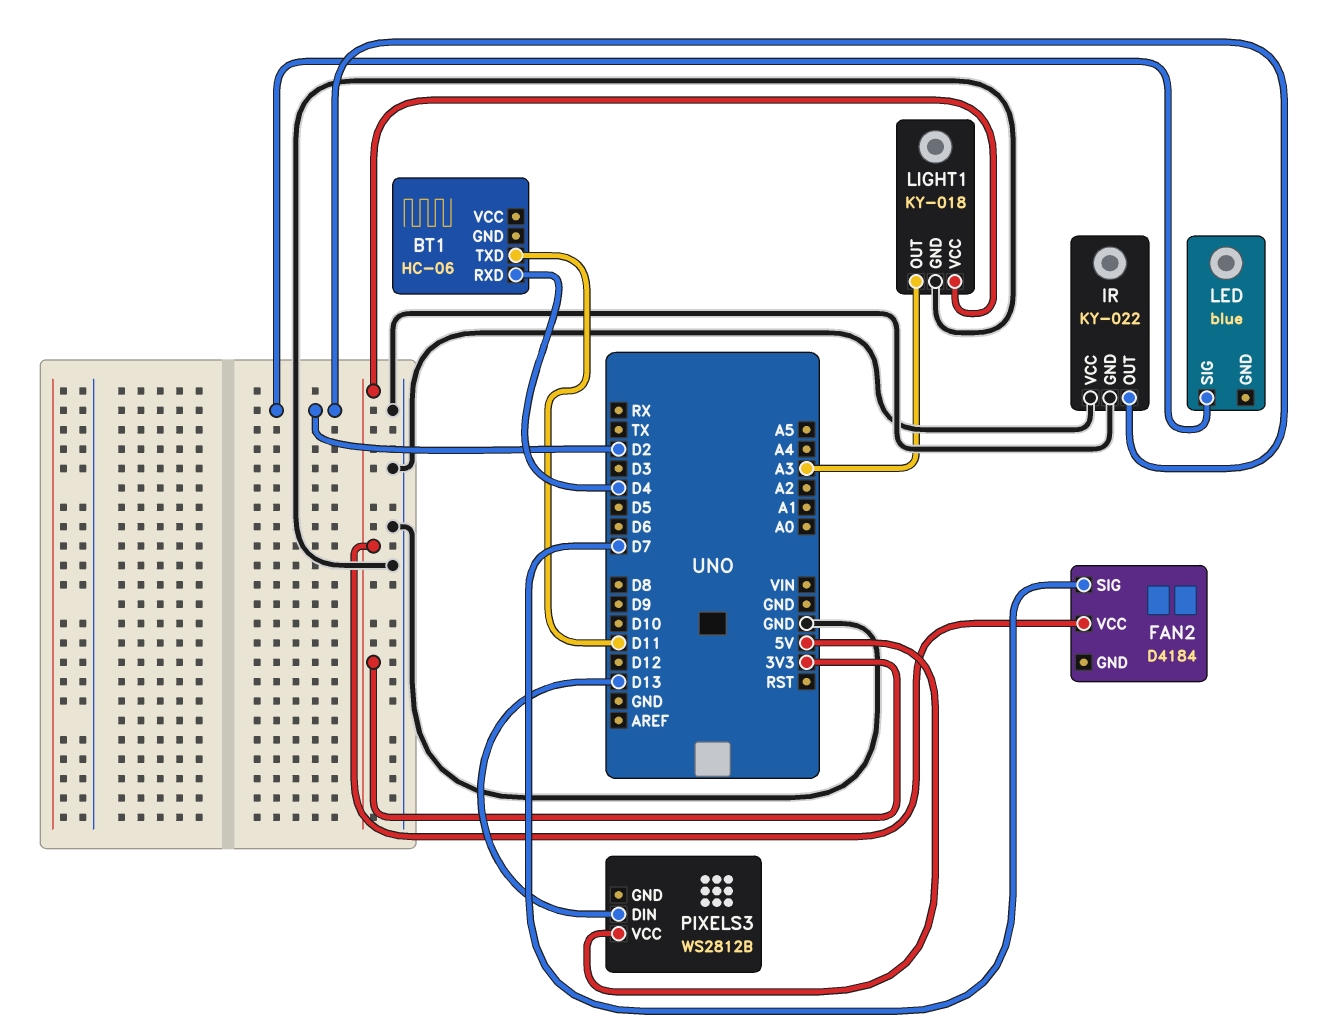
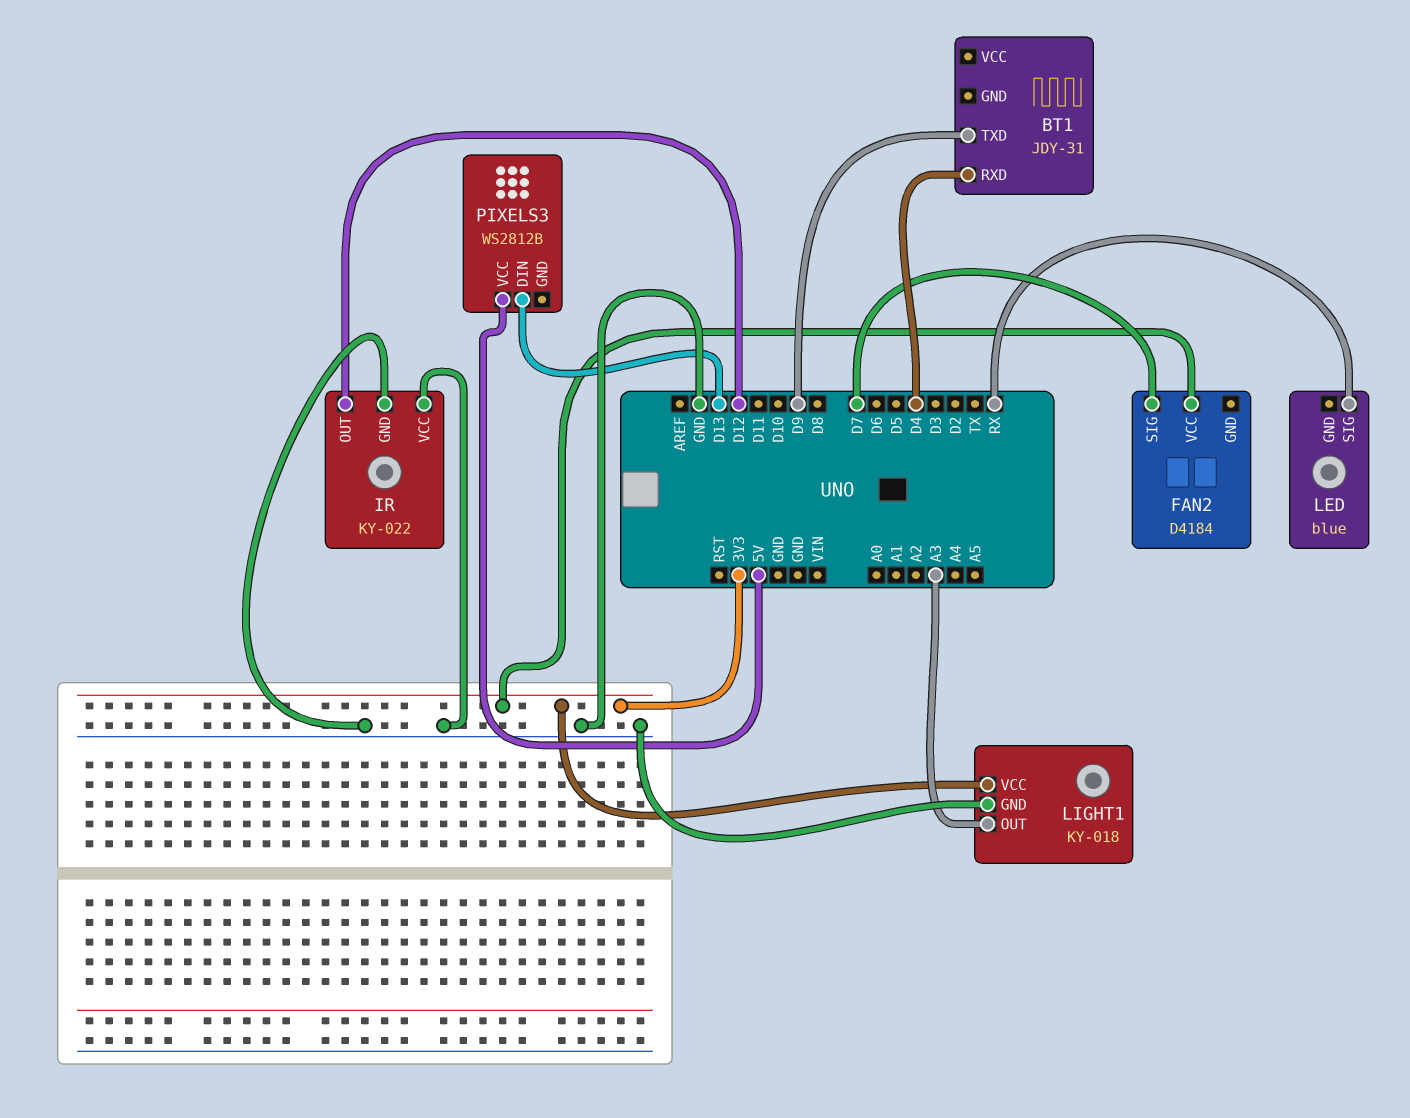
BT1: HC-06 -> JDY-31
BT1 pin TXD: D11 -> D9
IR pin OUT: D2 -> D12
LED pin SIG: D2 -> RX

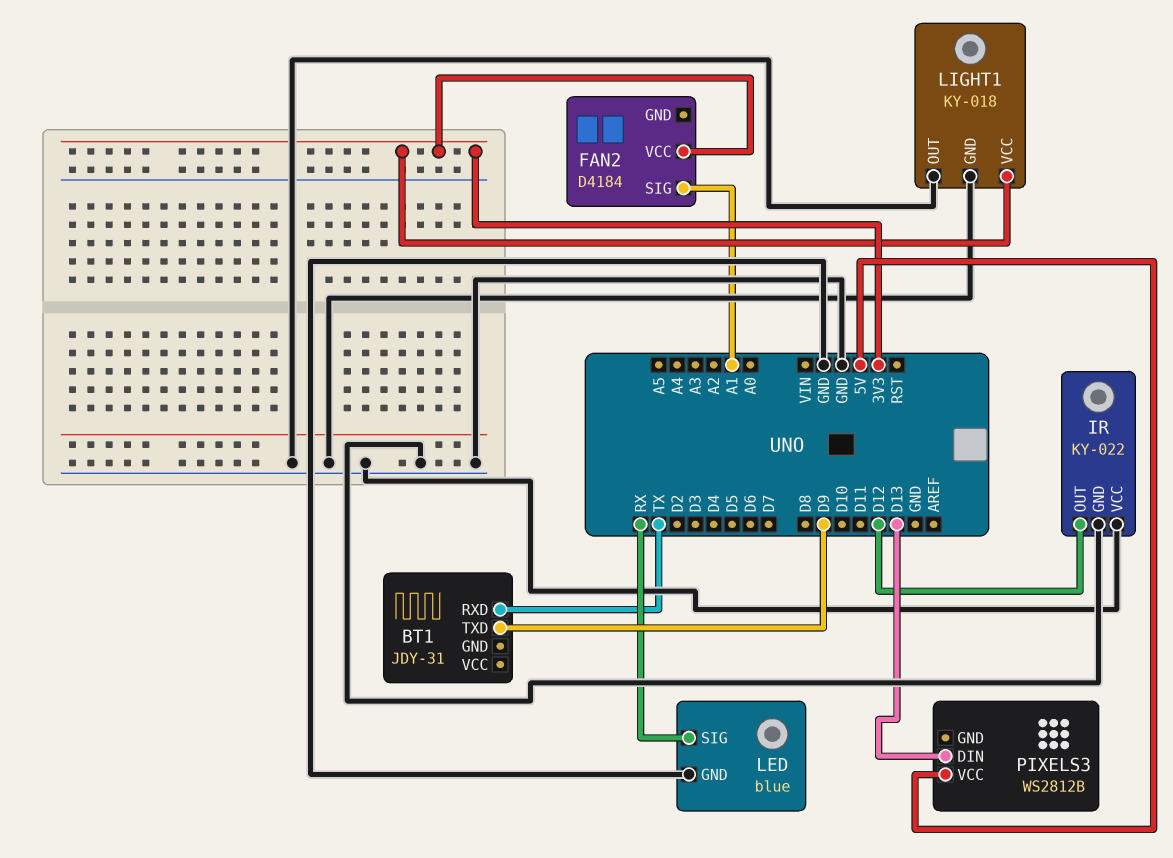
BT1 pin RXD: D4 -> TX
FAN2 pin SIG: D7 -> A1
LED pin GND: none -> GND
LIGHT1 pin OUT: A3 -> GND

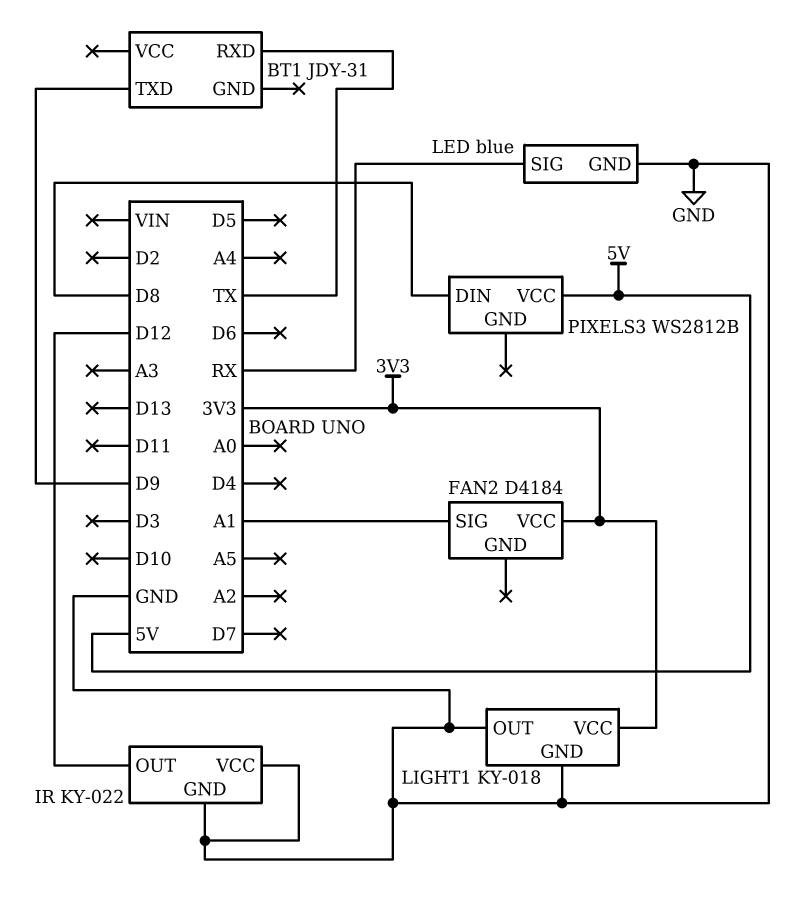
PIXELS3 pin DIN: D13 -> D8

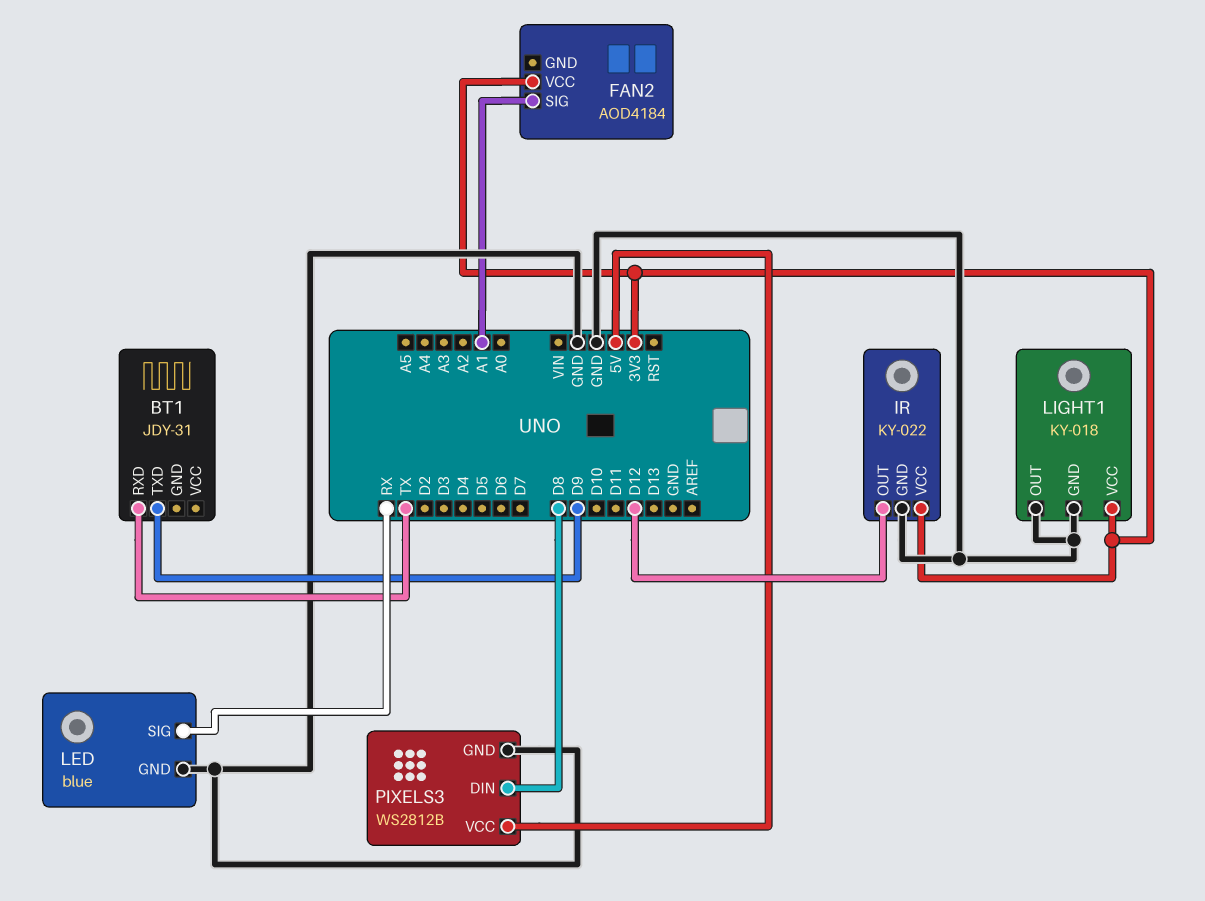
FAN2: D4184 -> AOD4184
IR pin VCC: GND -> 3V3
PIXELS3 pin GND: none -> GND

